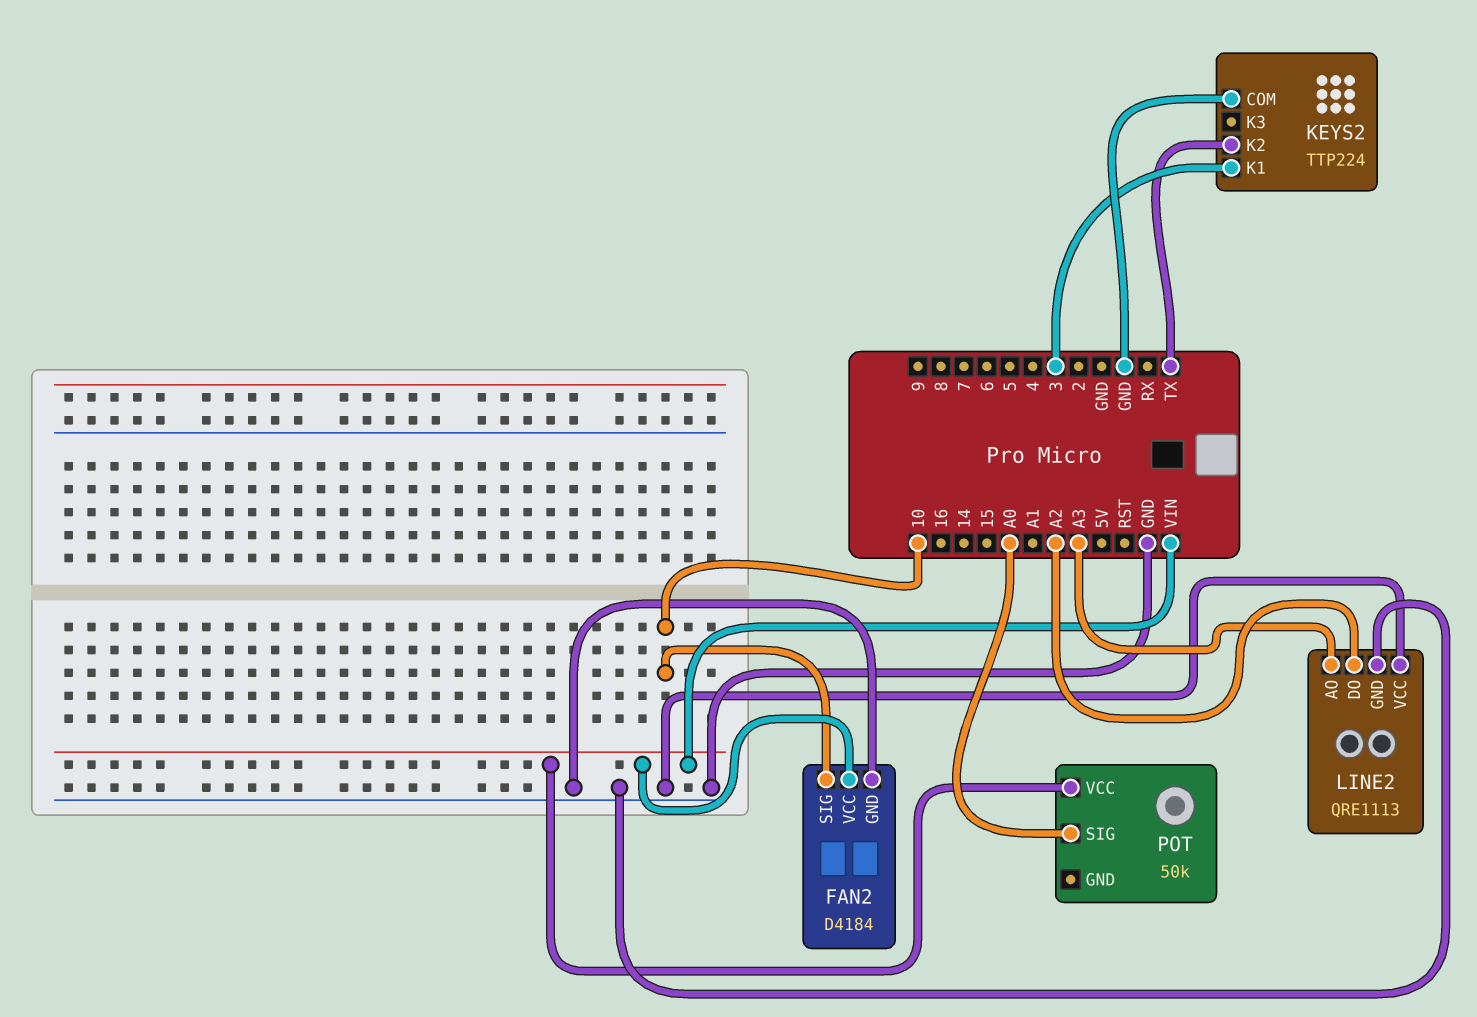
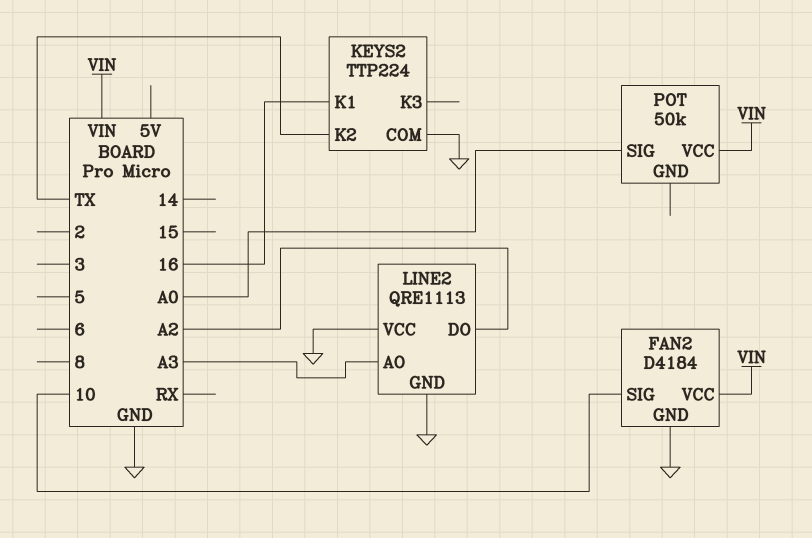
KEYS2 pin K1: 3 -> 16

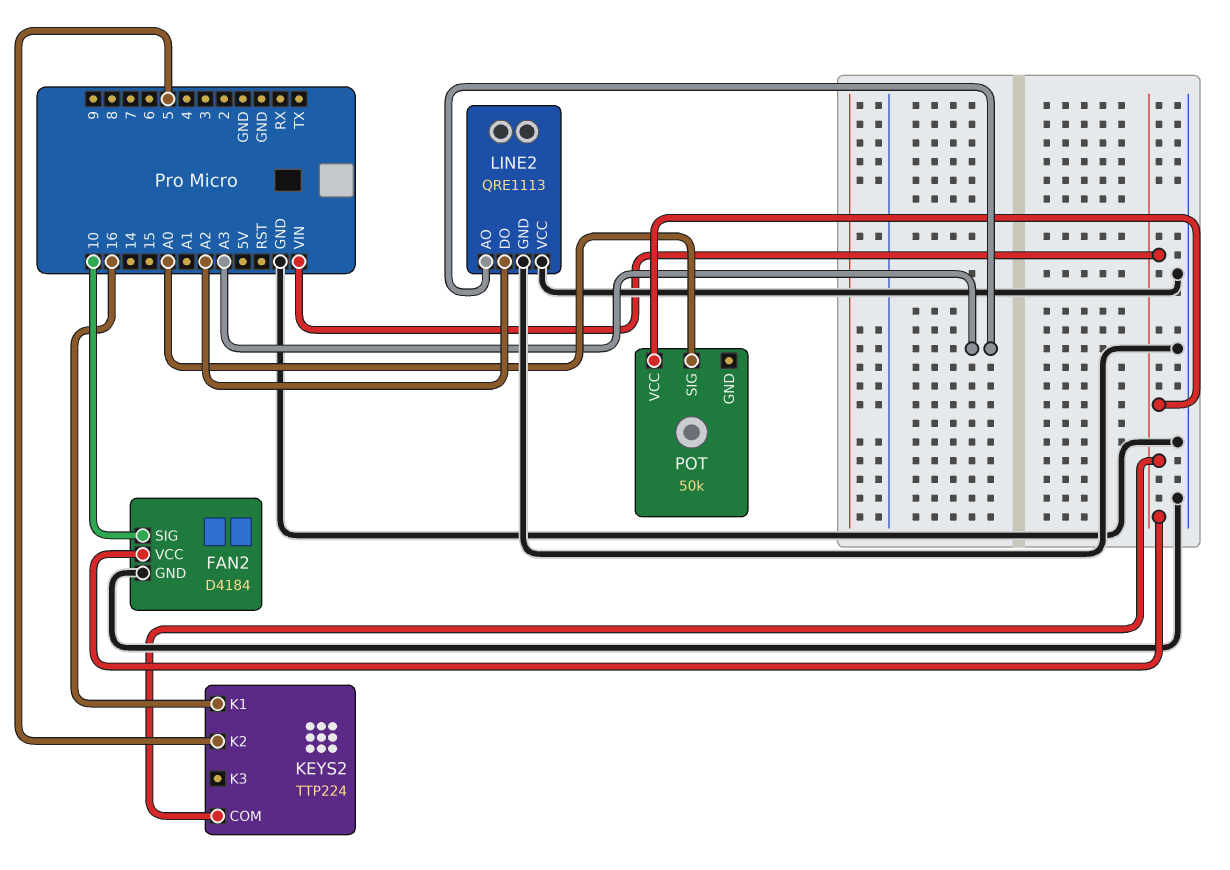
KEYS2 pin COM: GND -> VIN
KEYS2 pin K2: TX -> 5

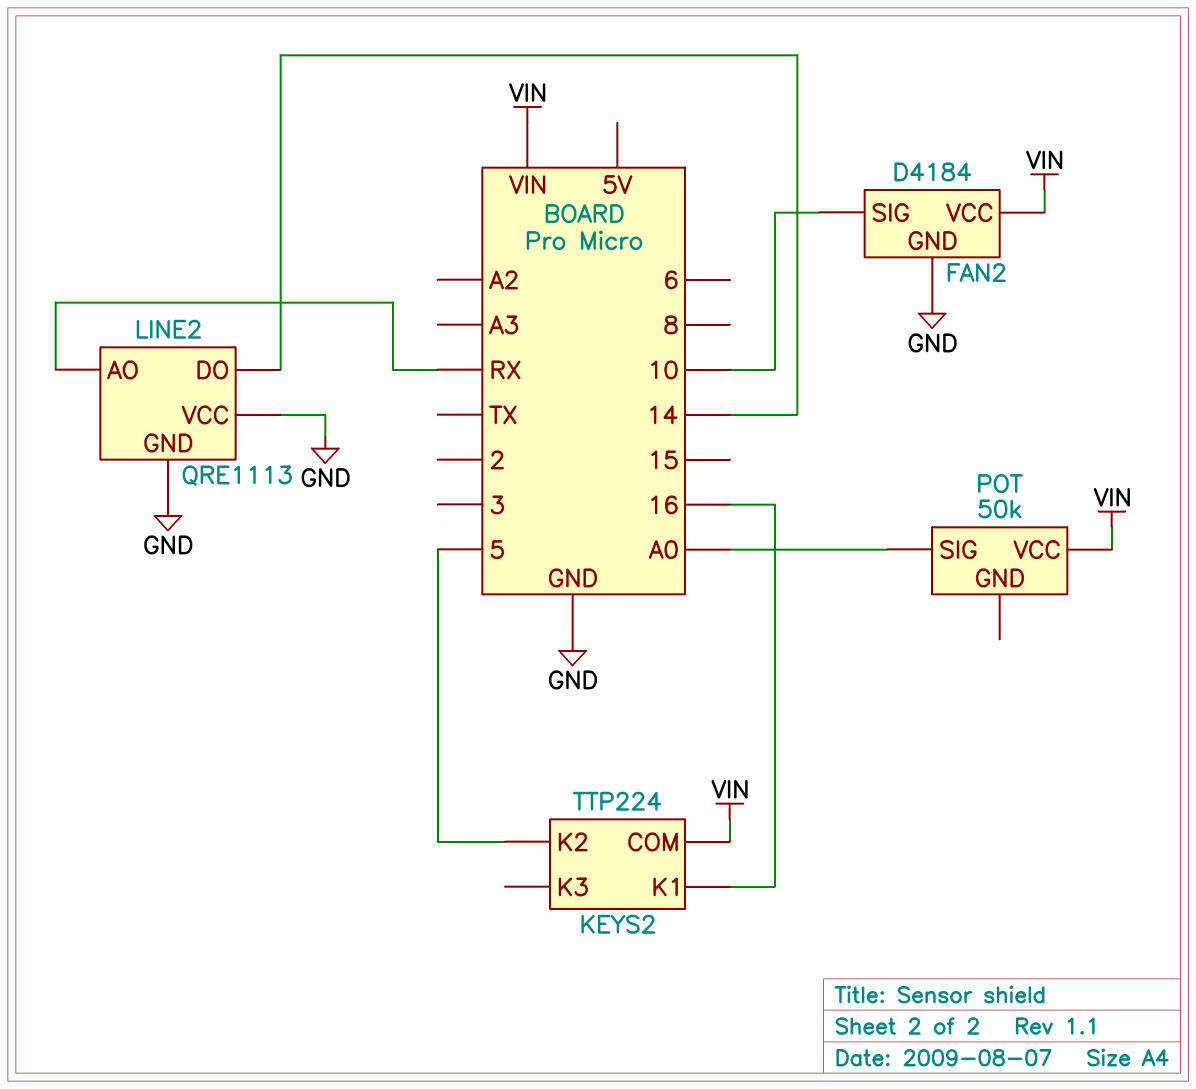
LINE2 pin AO: A3 -> RX
LINE2 pin DO: A2 -> 14

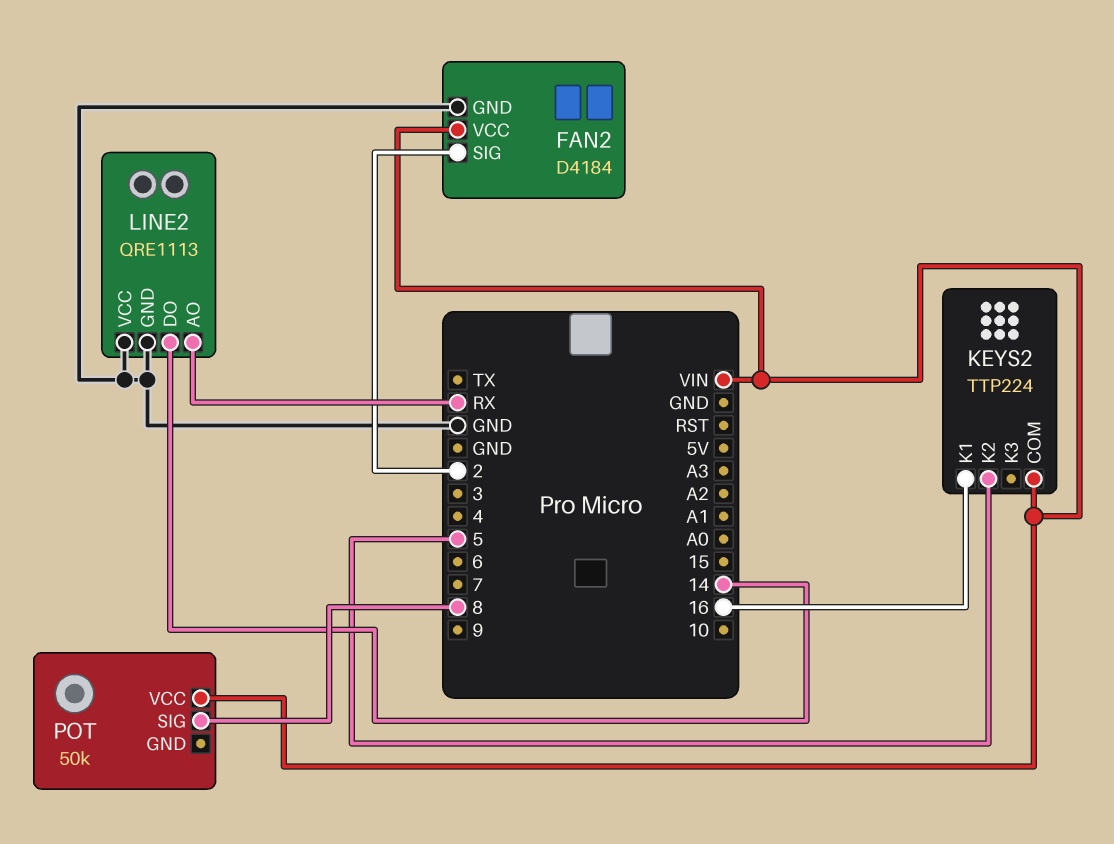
FAN2 pin SIG: 10 -> 2
POT pin SIG: A0 -> 8

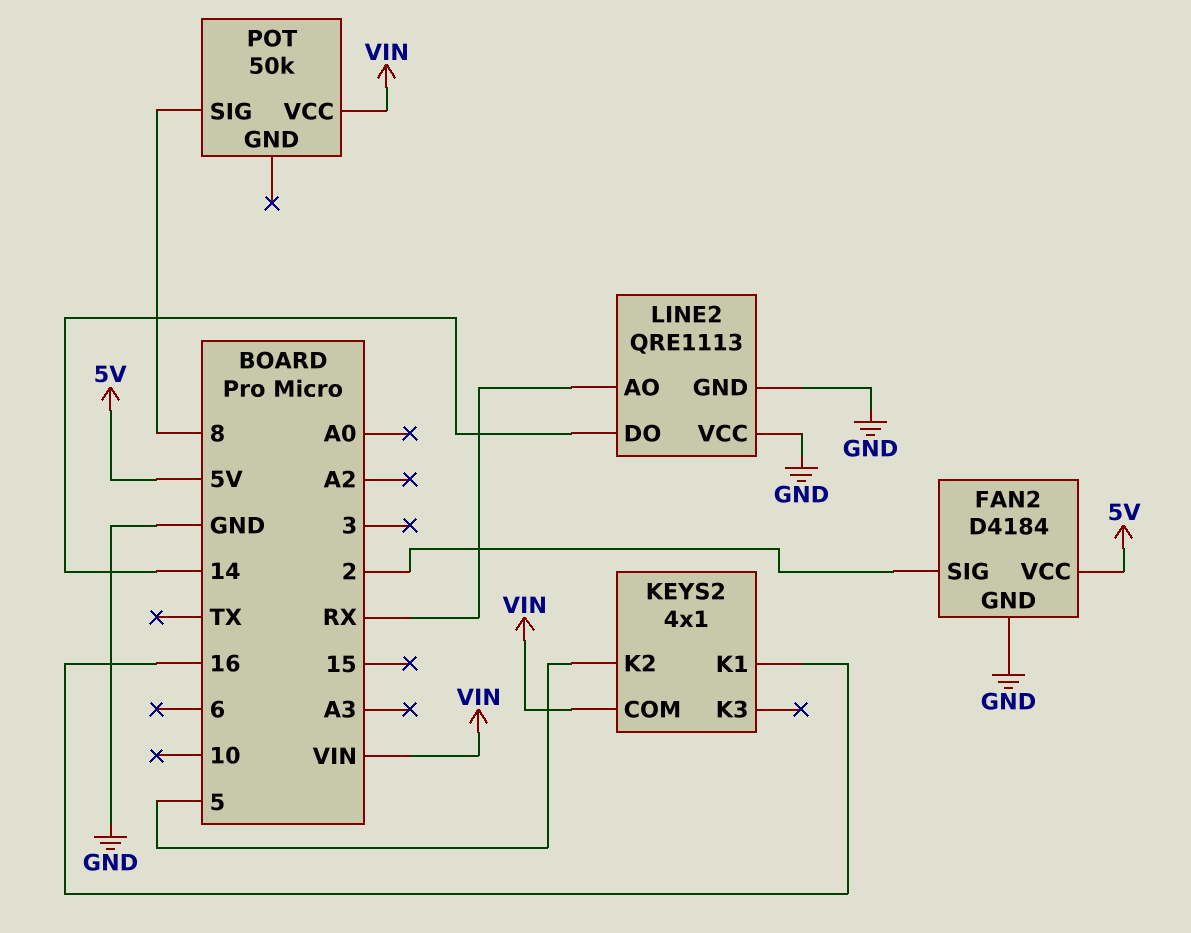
FAN2 pin VCC: VIN -> 5V
KEYS2: TTP224 -> 4x1

